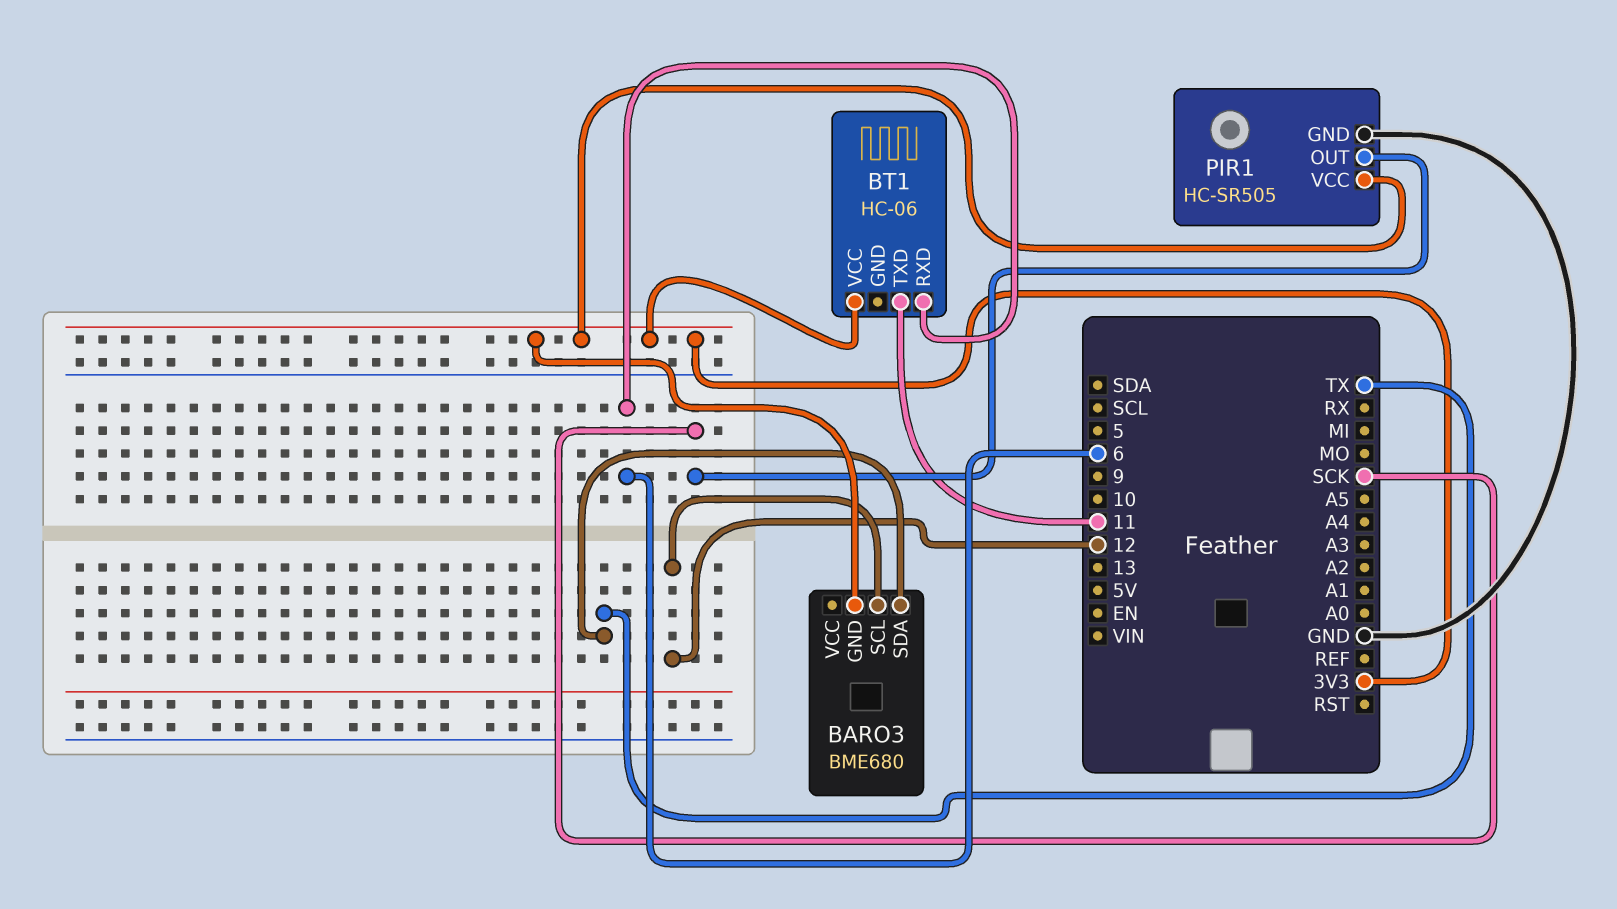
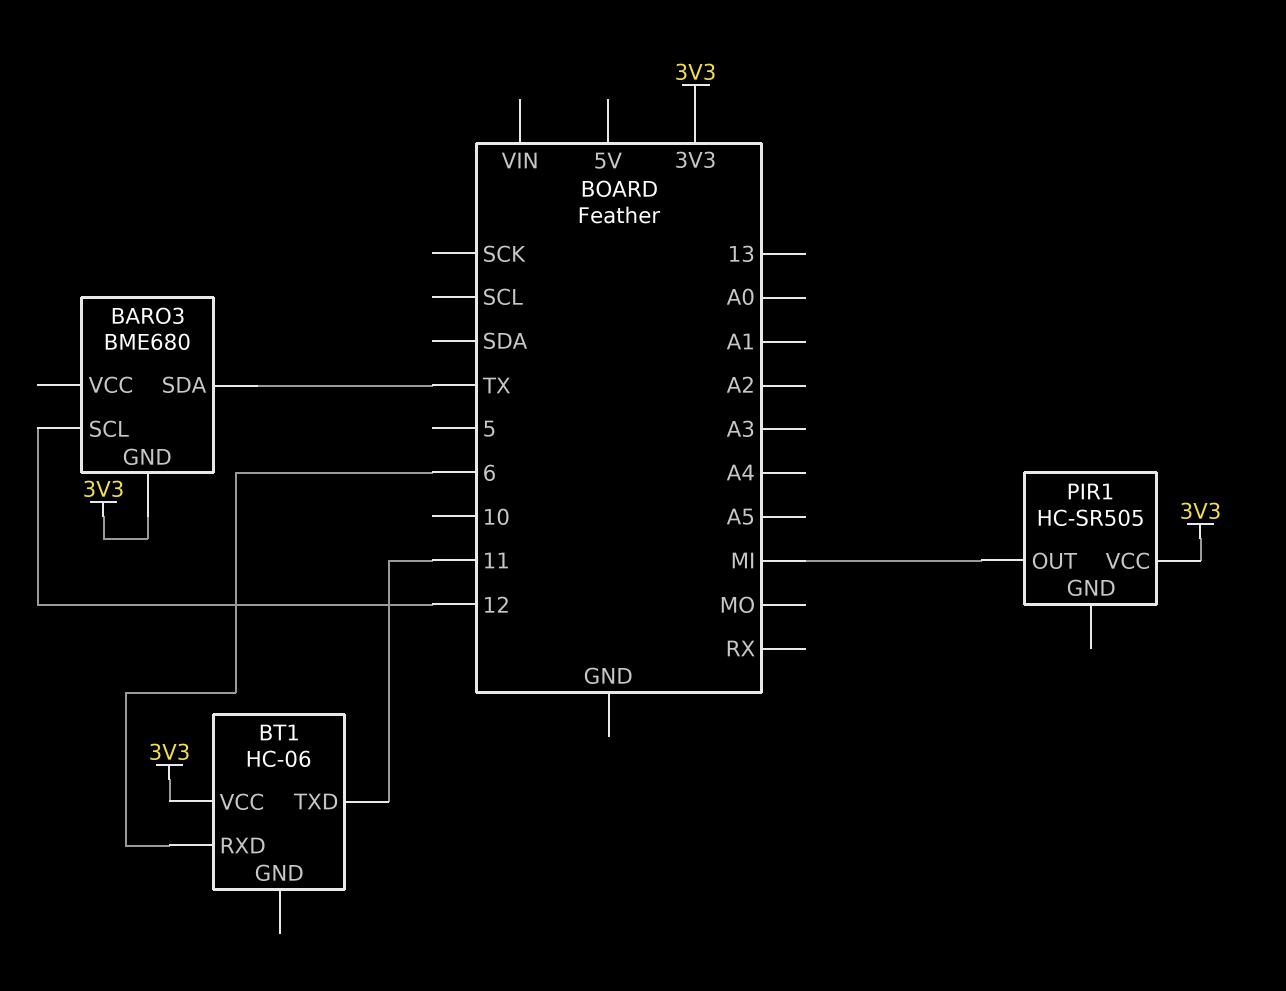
PIR1 pin GND: GND -> none
PIR1 pin OUT: SCK -> MI

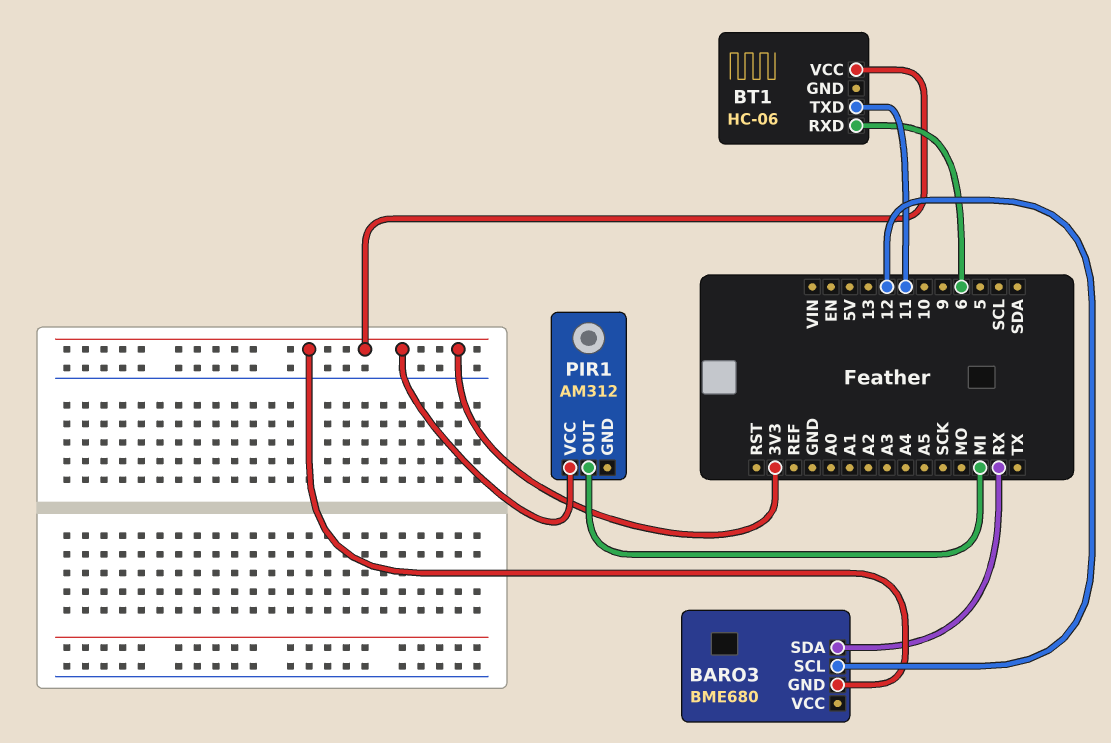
BARO3 pin SDA: TX -> RX
PIR1: HC-SR505 -> AM312

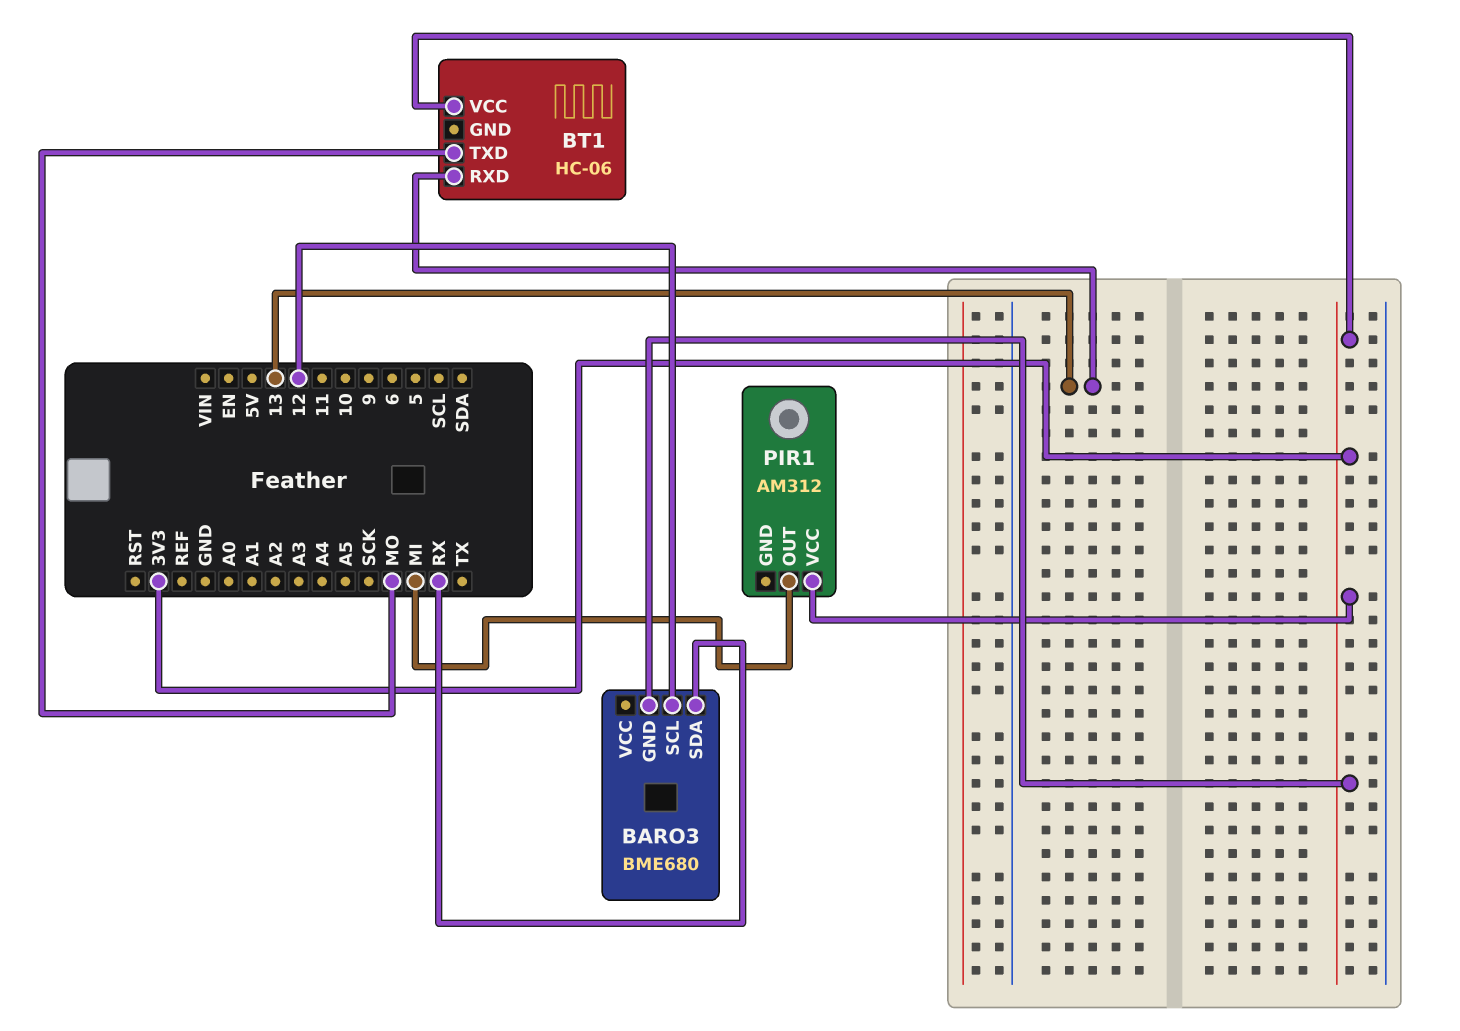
BT1 pin RXD: 6 -> 13
BT1 pin TXD: 11 -> MO

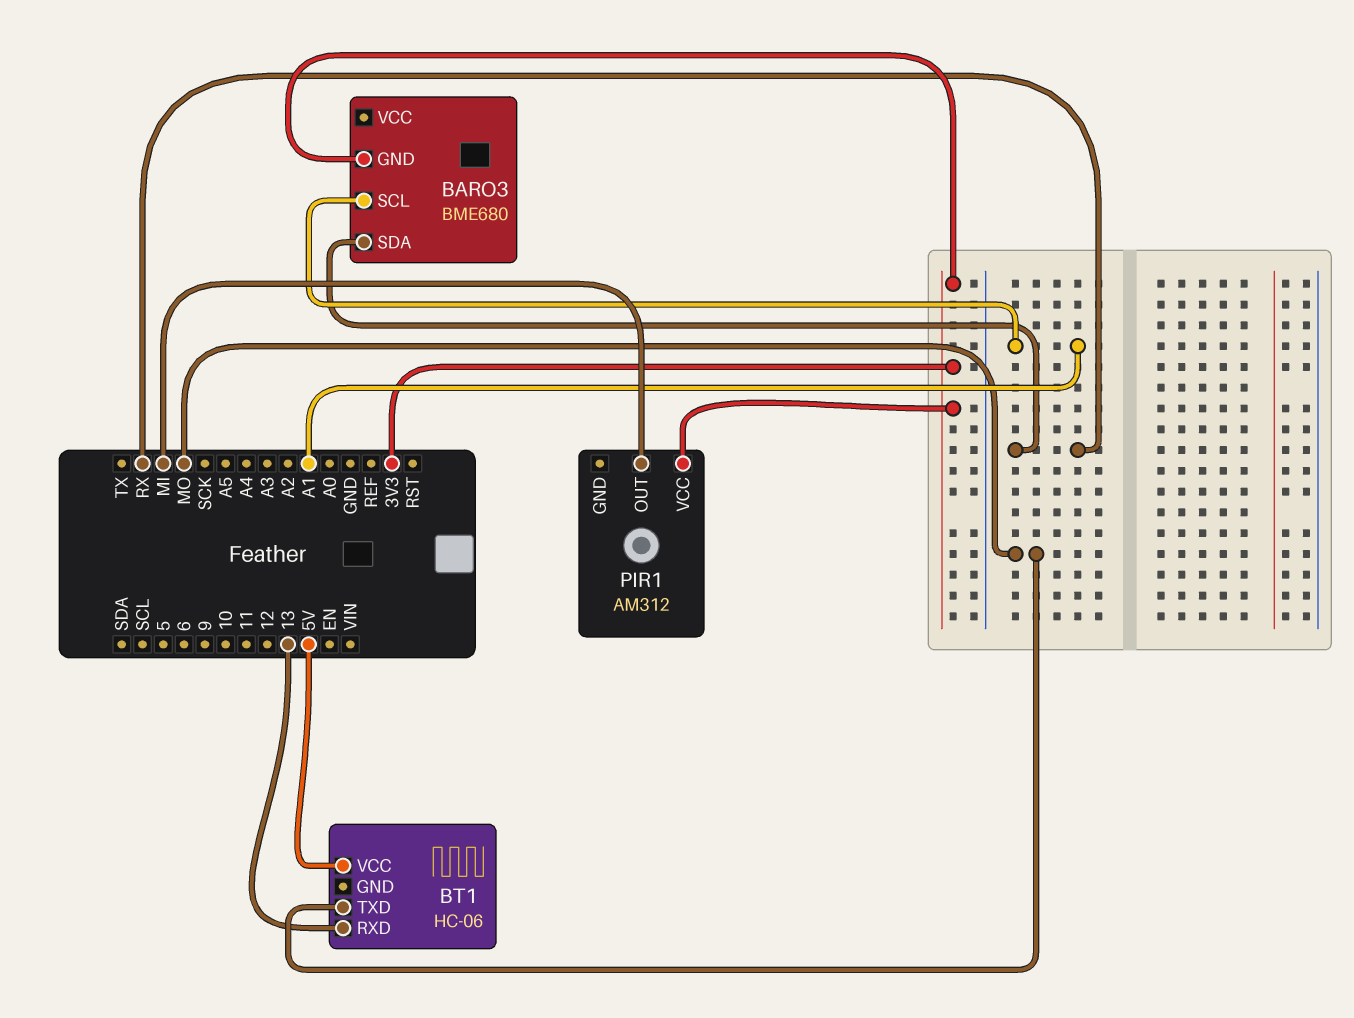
BARO3 pin SCL: 12 -> A1
BT1 pin VCC: 3V3 -> 5V

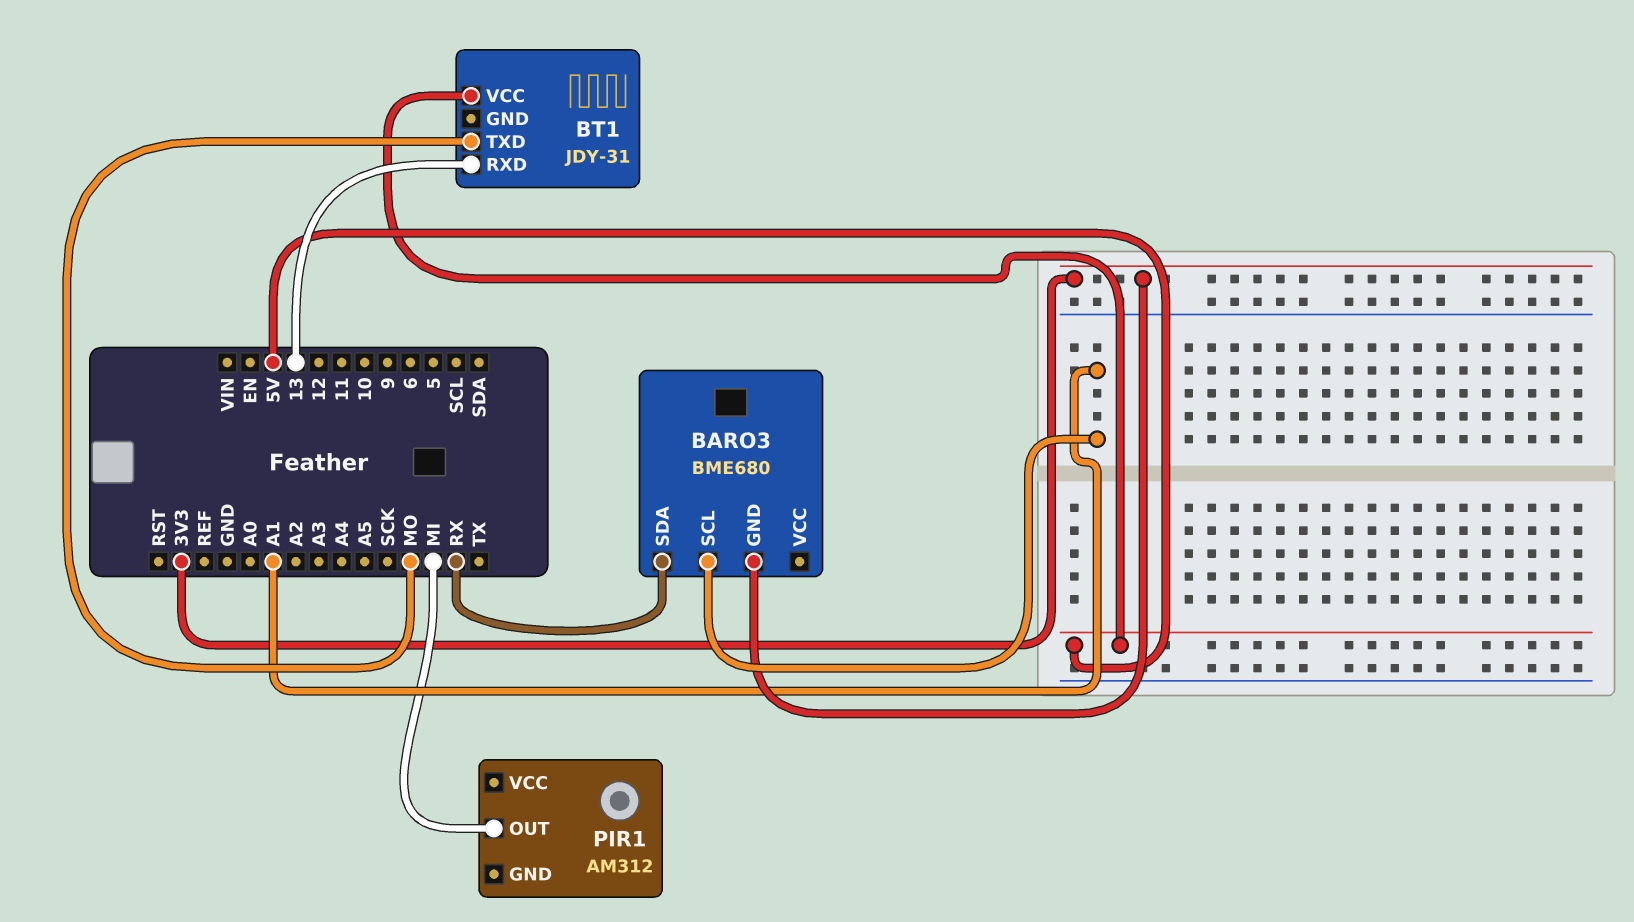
BT1: HC-06 -> JDY-31
PIR1 pin VCC: 3V3 -> none

